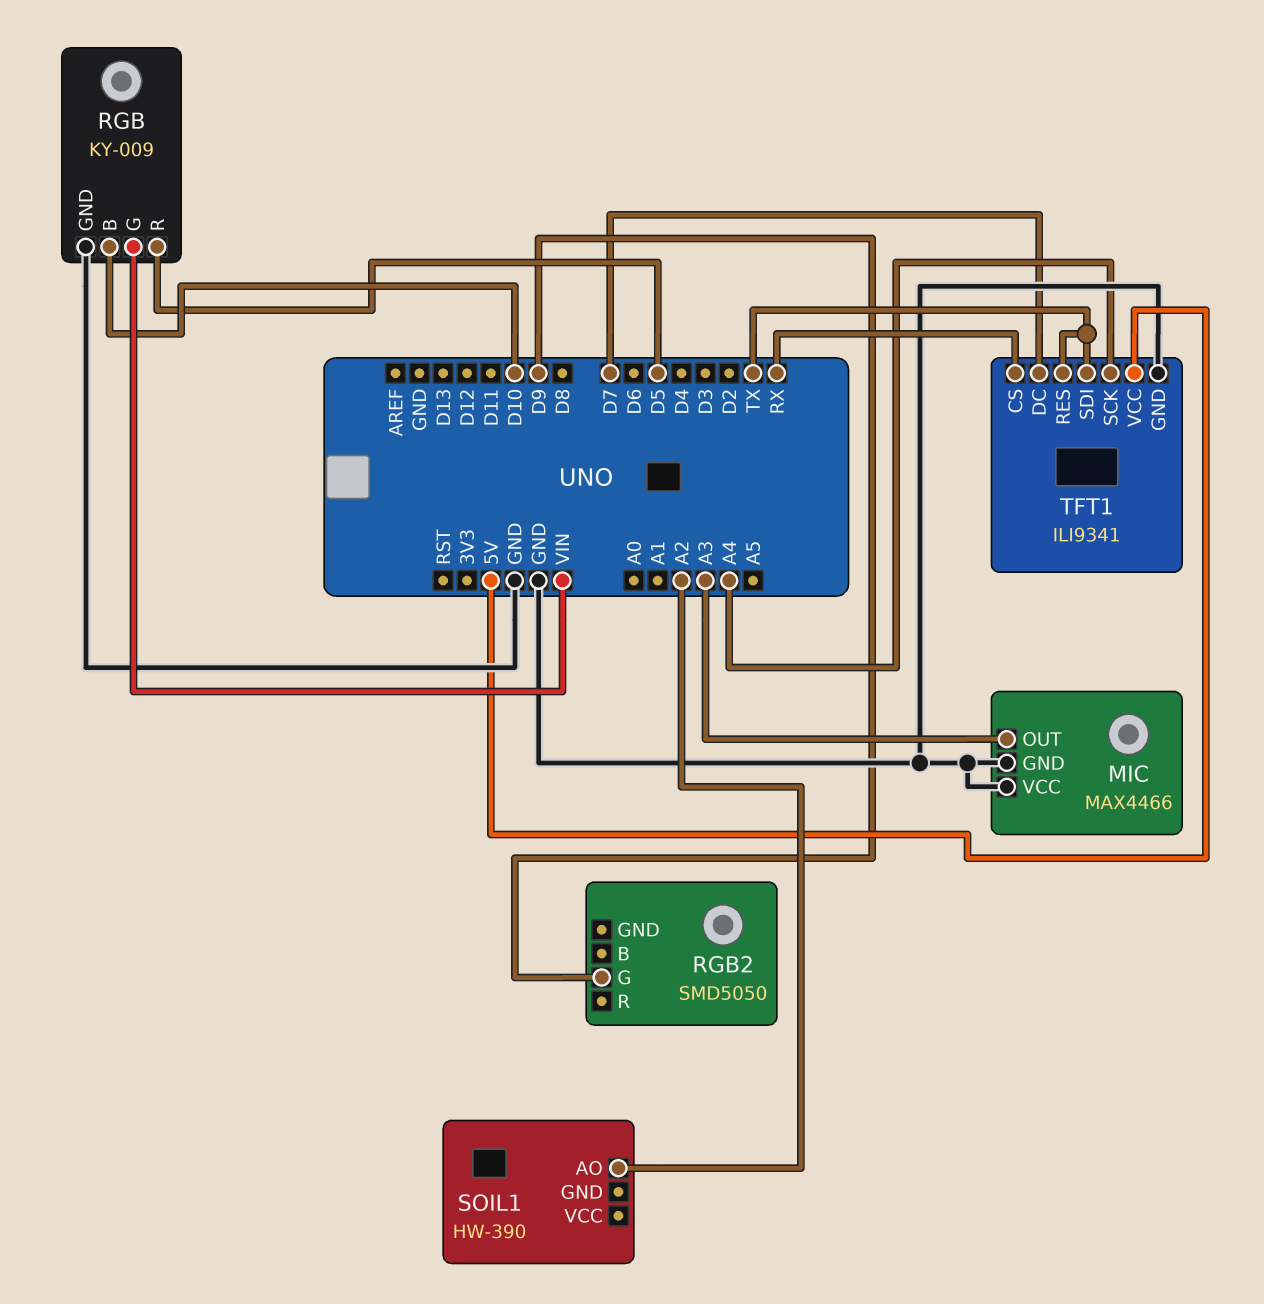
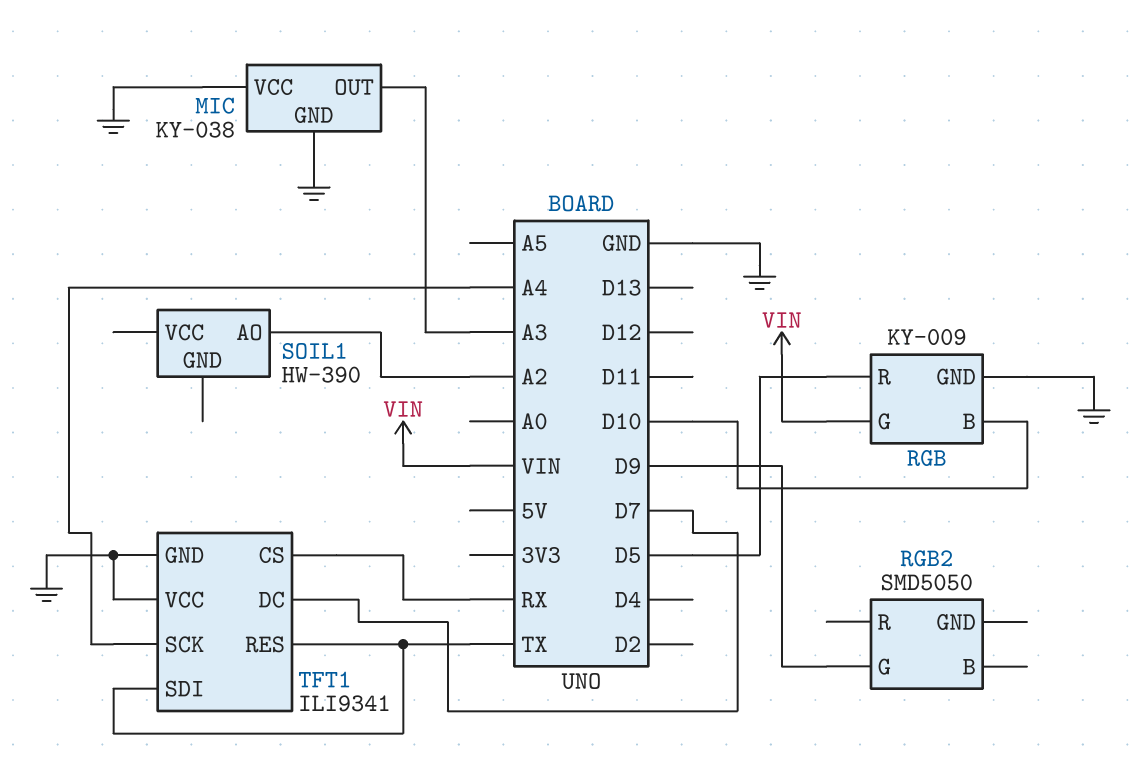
MIC: MAX4466 -> KY-038
TFT1 pin VCC: 5V -> GND

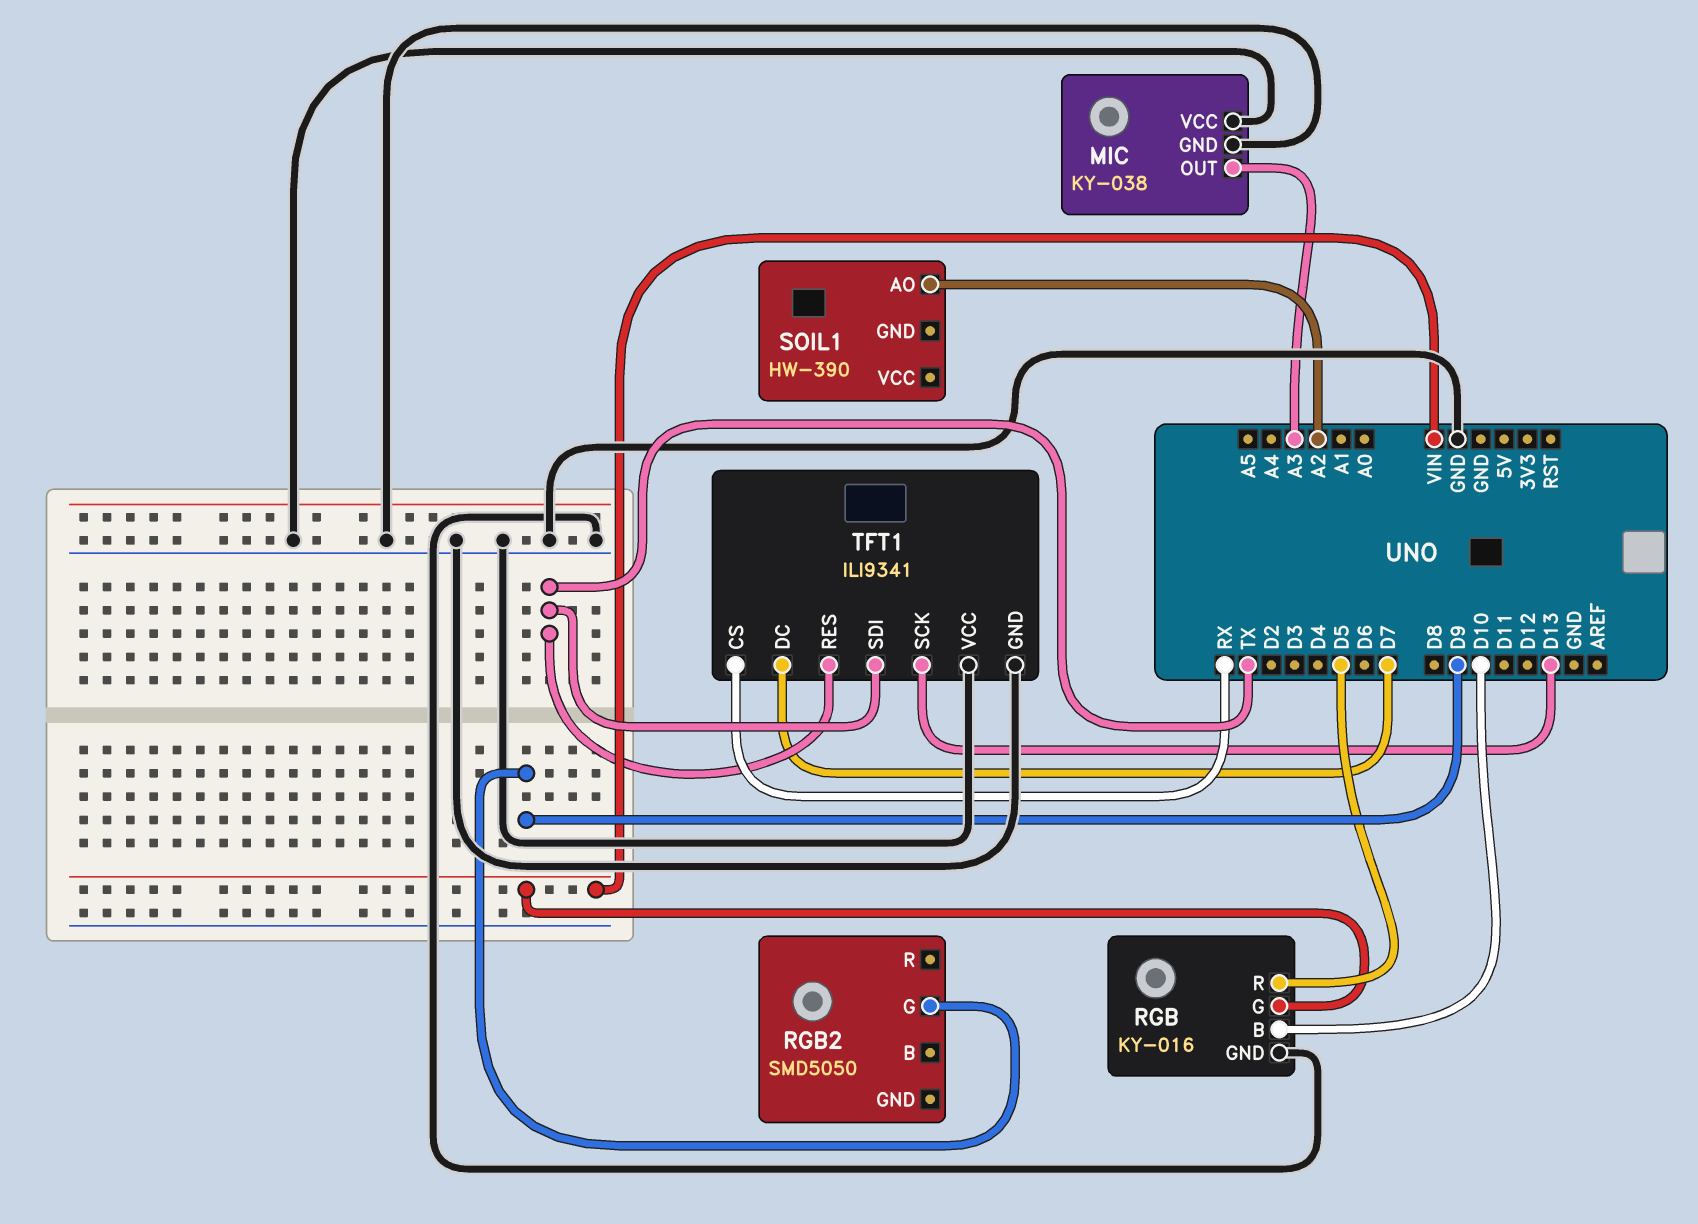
RGB: KY-009 -> KY-016
TFT1 pin SCK: A4 -> D13

